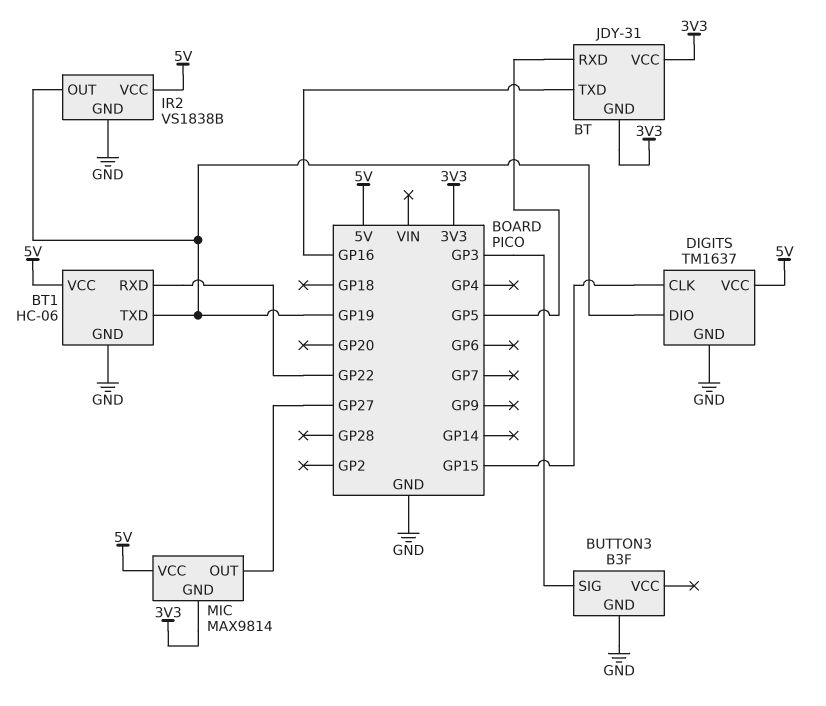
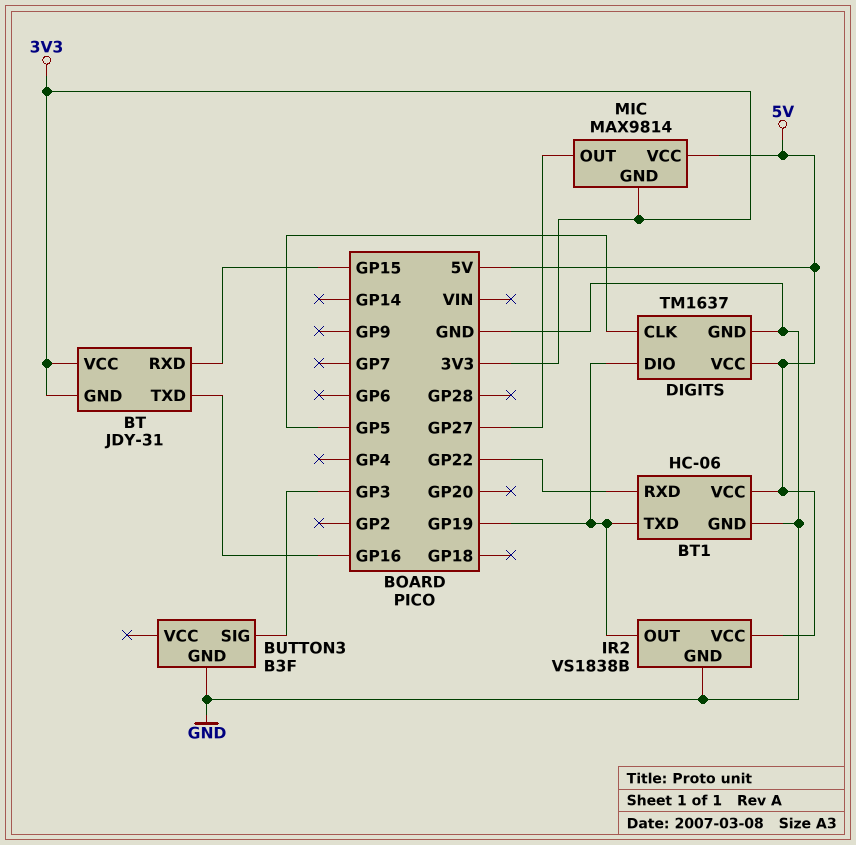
BT pin RXD: GP5 -> GP15
DIGITS pin CLK: GP15 -> GP5

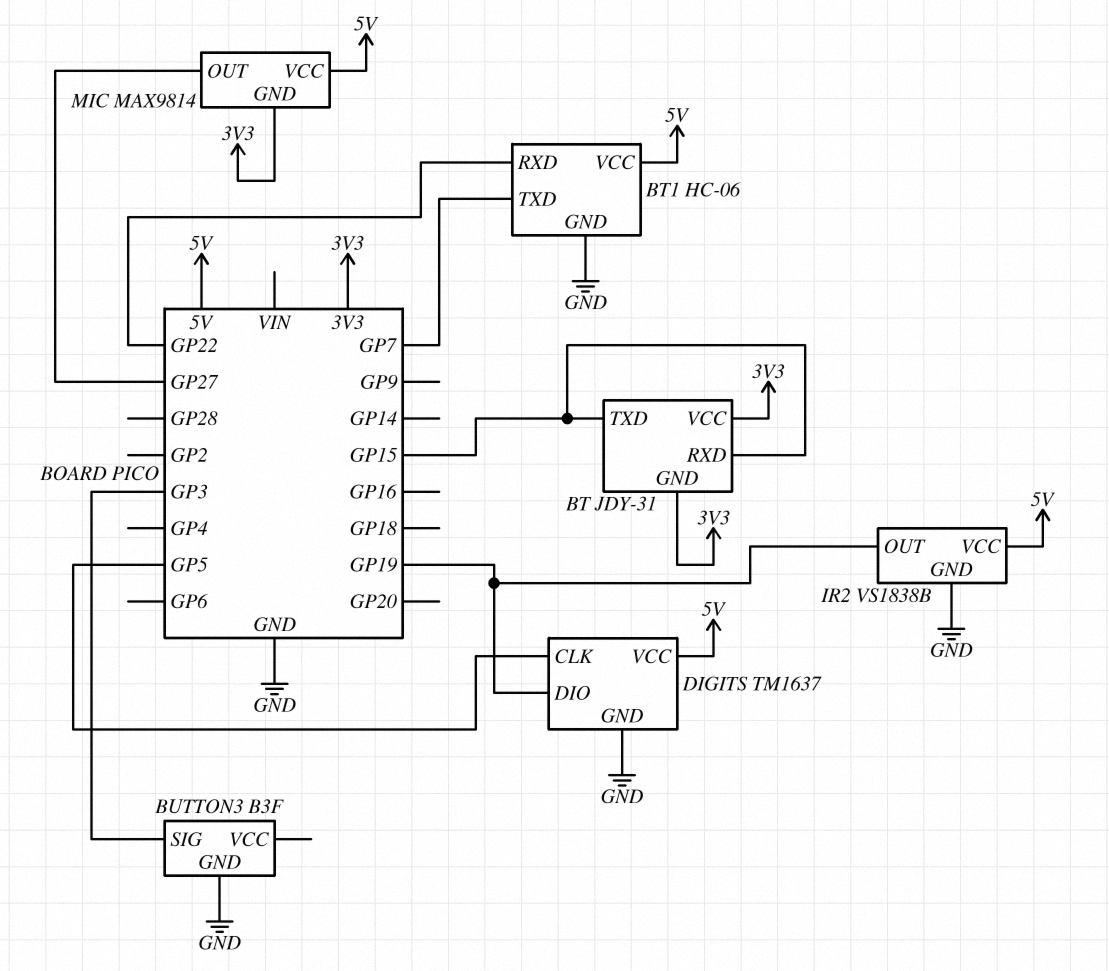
BT pin TXD: GP16 -> GP15
BT1 pin TXD: GP19 -> GP7

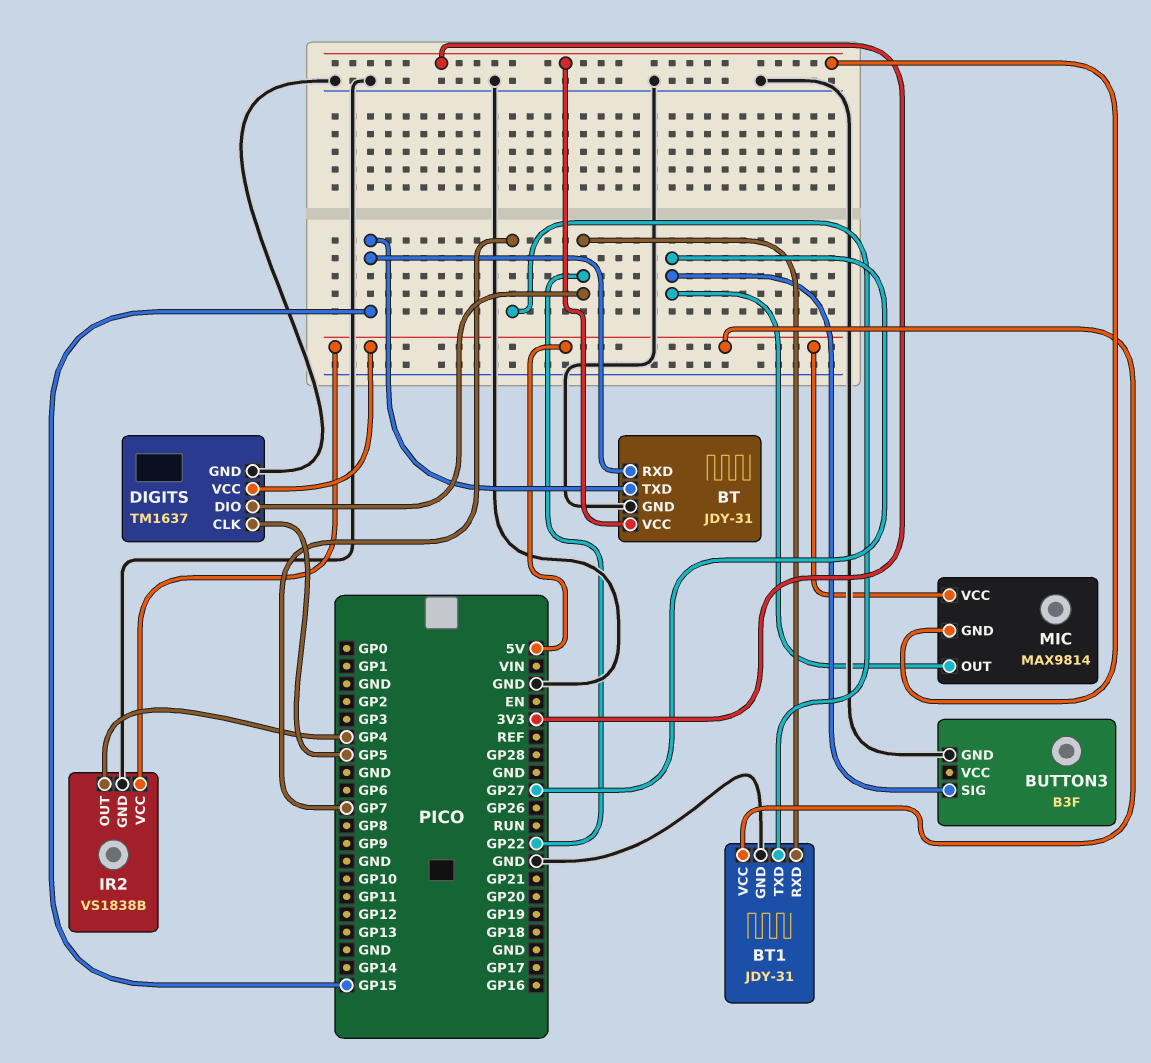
BT pin GND: 3V3 -> GND
BT1: HC-06 -> JDY-31
BUTTON3 pin SIG: GP3 -> GP27
DIGITS pin DIO: GP19 -> GP22
IR2 pin OUT: GP19 -> GP4

